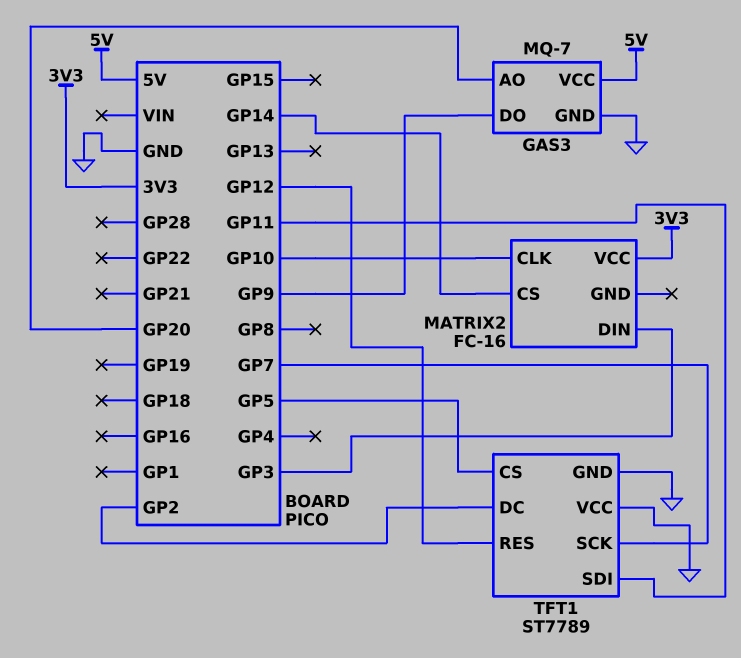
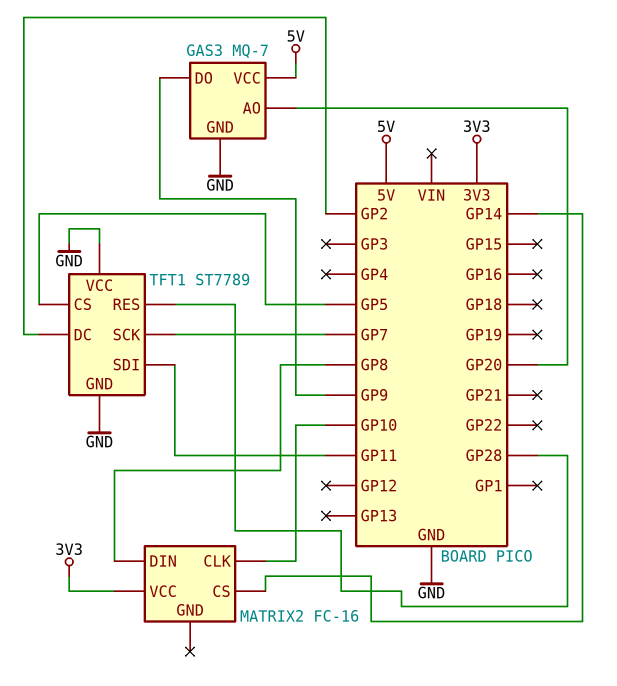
MATRIX2 pin DIN: GP3 -> GP8
TFT1 pin RES: GP12 -> GP28

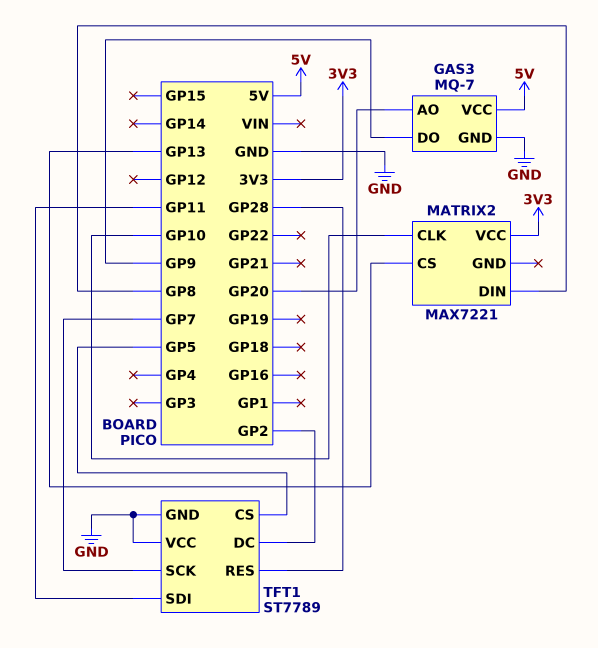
MATRIX2: FC-16 -> MAX7221
MATRIX2 pin CS: GP14 -> GP13

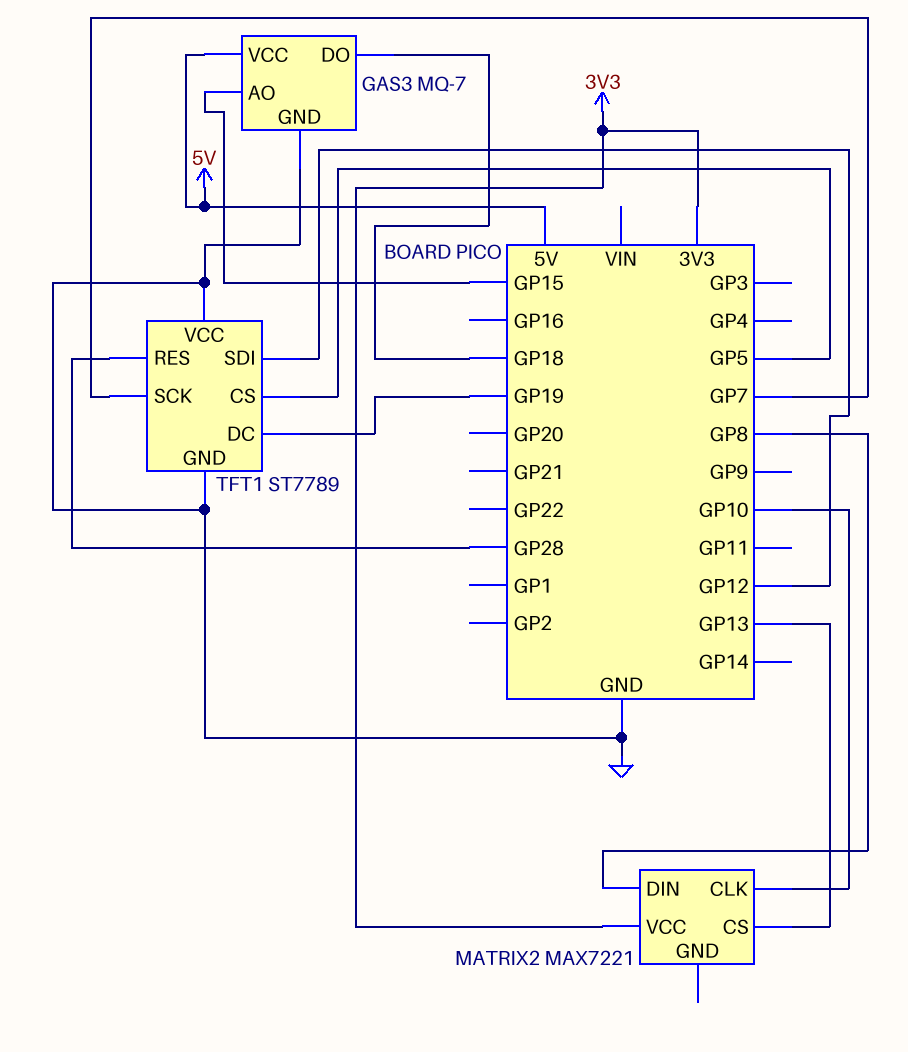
GAS3 pin AO: GP20 -> GP15
GAS3 pin DO: GP9 -> GP18
TFT1 pin DC: GP2 -> GP19
TFT1 pin SDI: GP11 -> GP12

